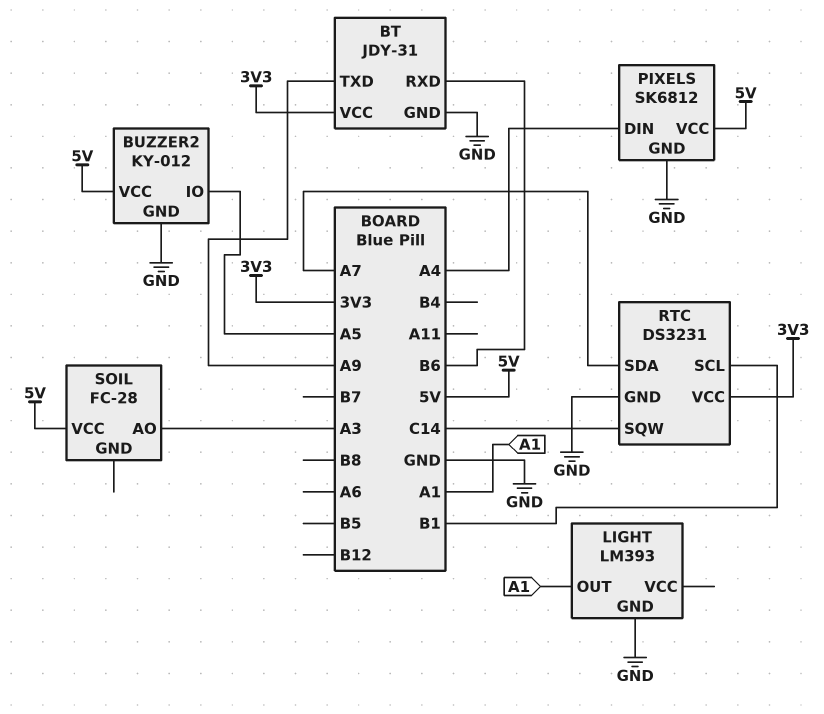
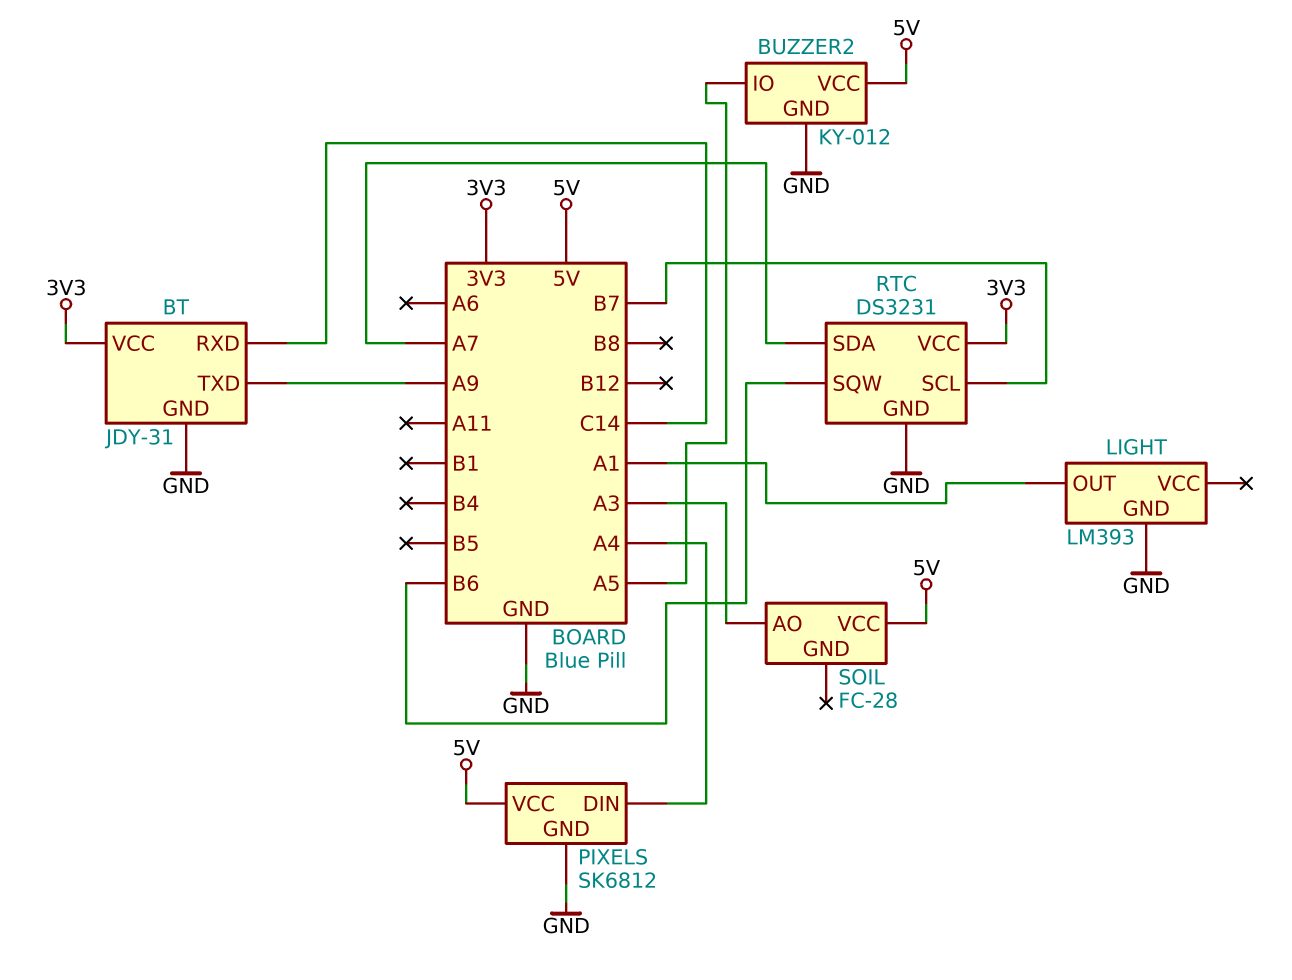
BT pin RXD: B6 -> C14
RTC pin SCL: B1 -> B7
RTC pin SQW: C14 -> B6

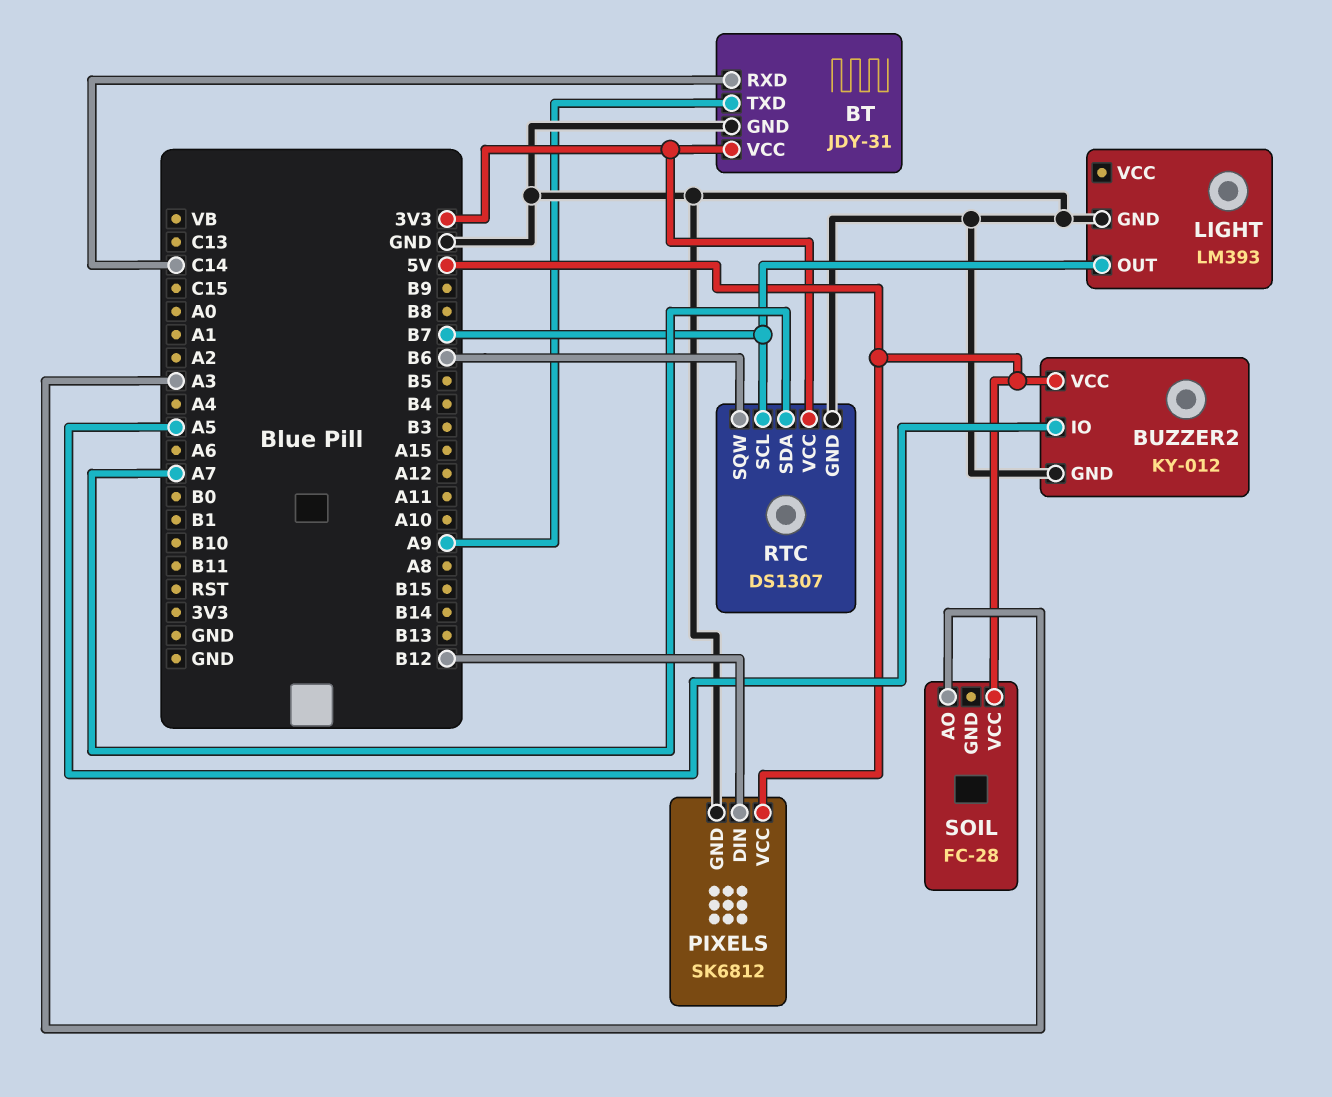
LIGHT pin OUT: A1 -> B7
PIXELS pin DIN: A4 -> B12
RTC: DS3231 -> DS1307

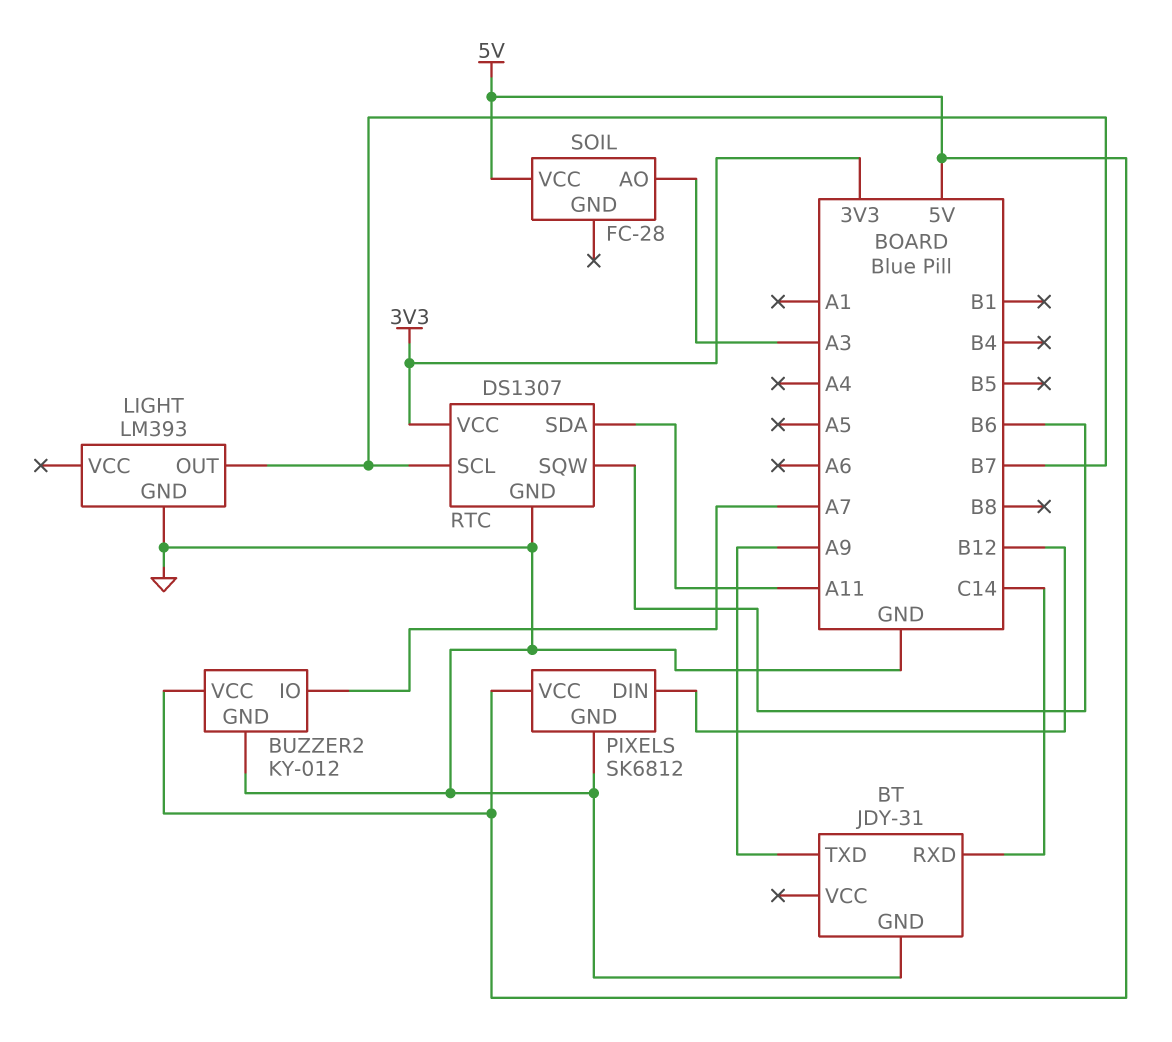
BT pin VCC: 3V3 -> none
BUZZER2 pin IO: A5 -> A7
RTC pin SDA: A7 -> A11

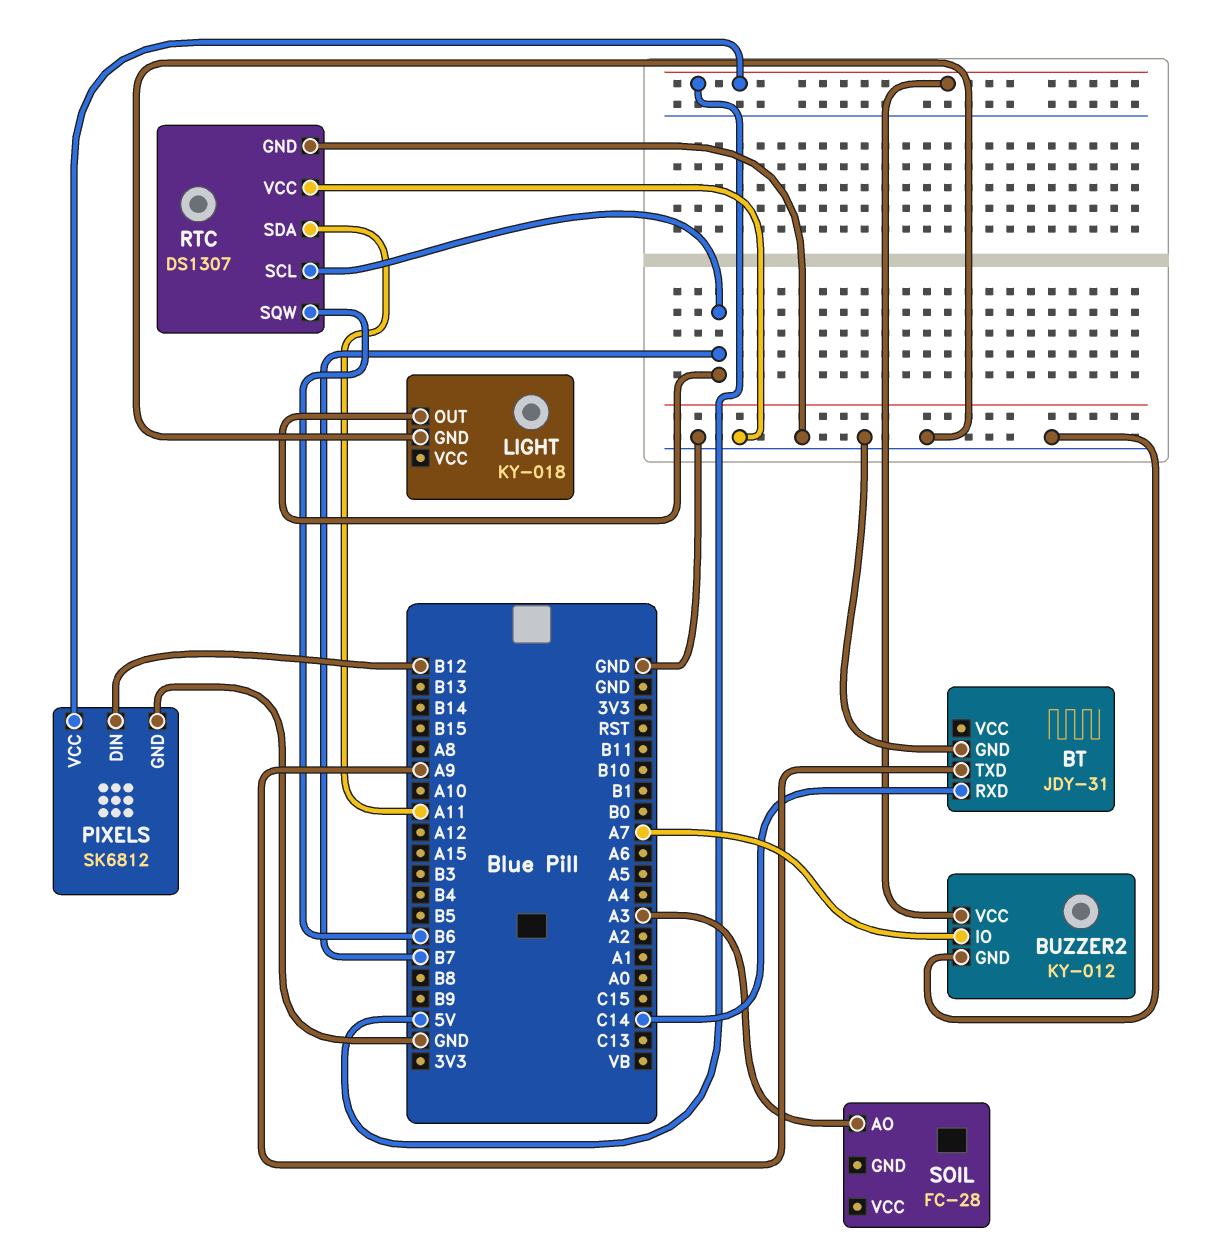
LIGHT: LM393 -> KY-018
RTC pin VCC: 3V3 -> GND
SOIL pin VCC: 5V -> none

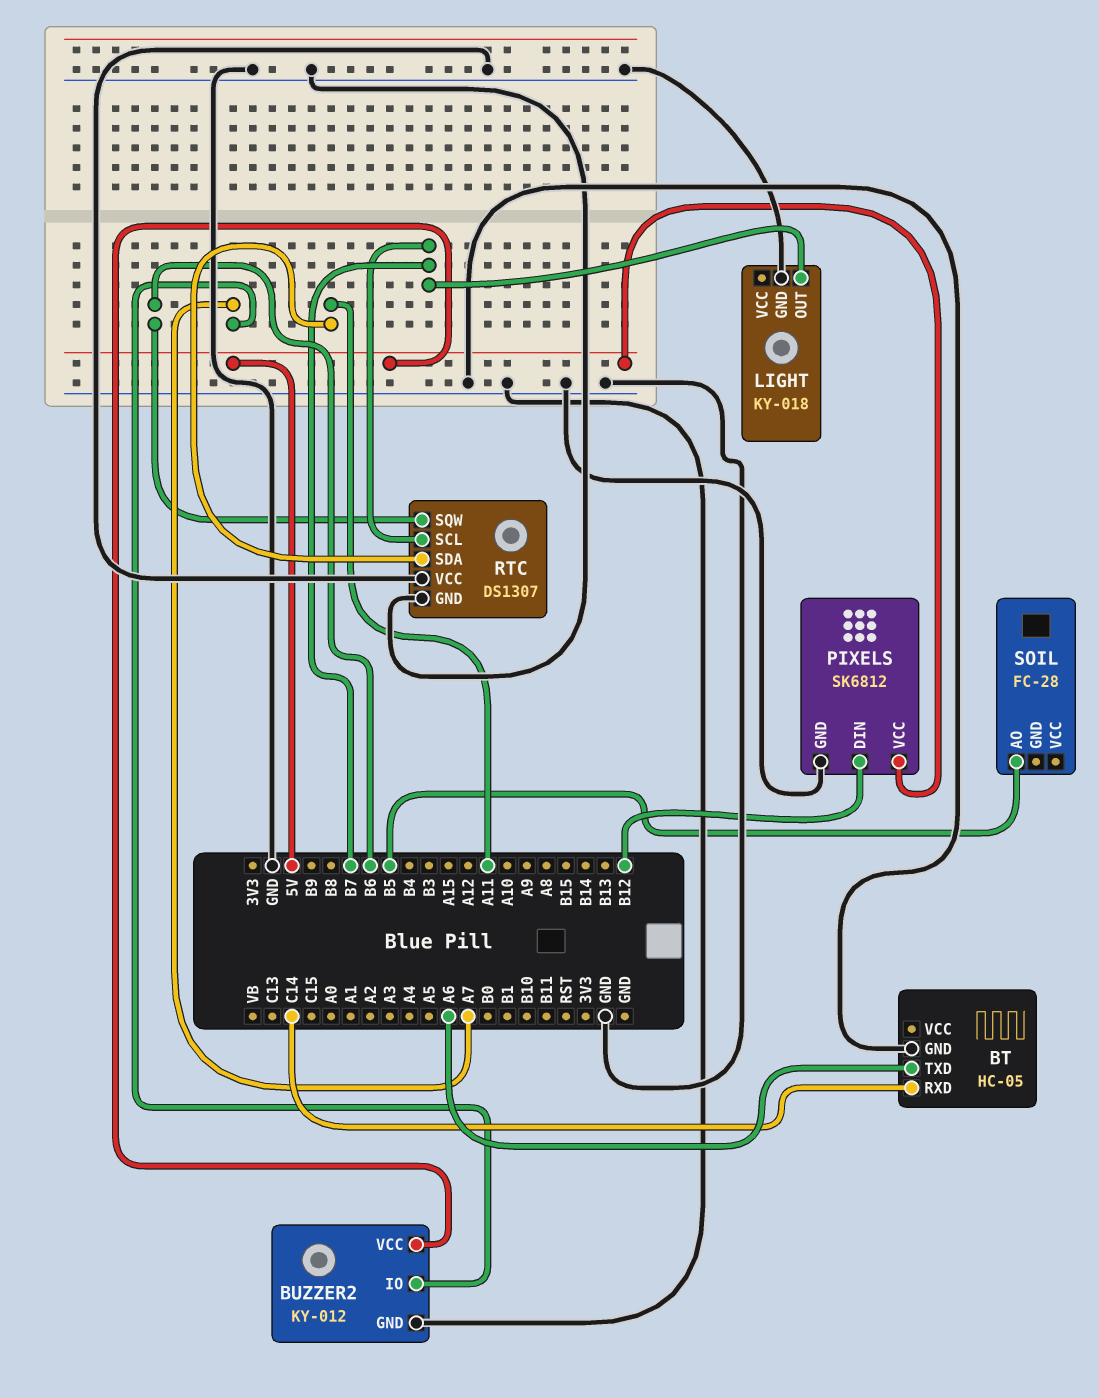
BT: JDY-31 -> HC-05
BT pin TXD: A9 -> A6
SOIL pin AO: A3 -> B5

